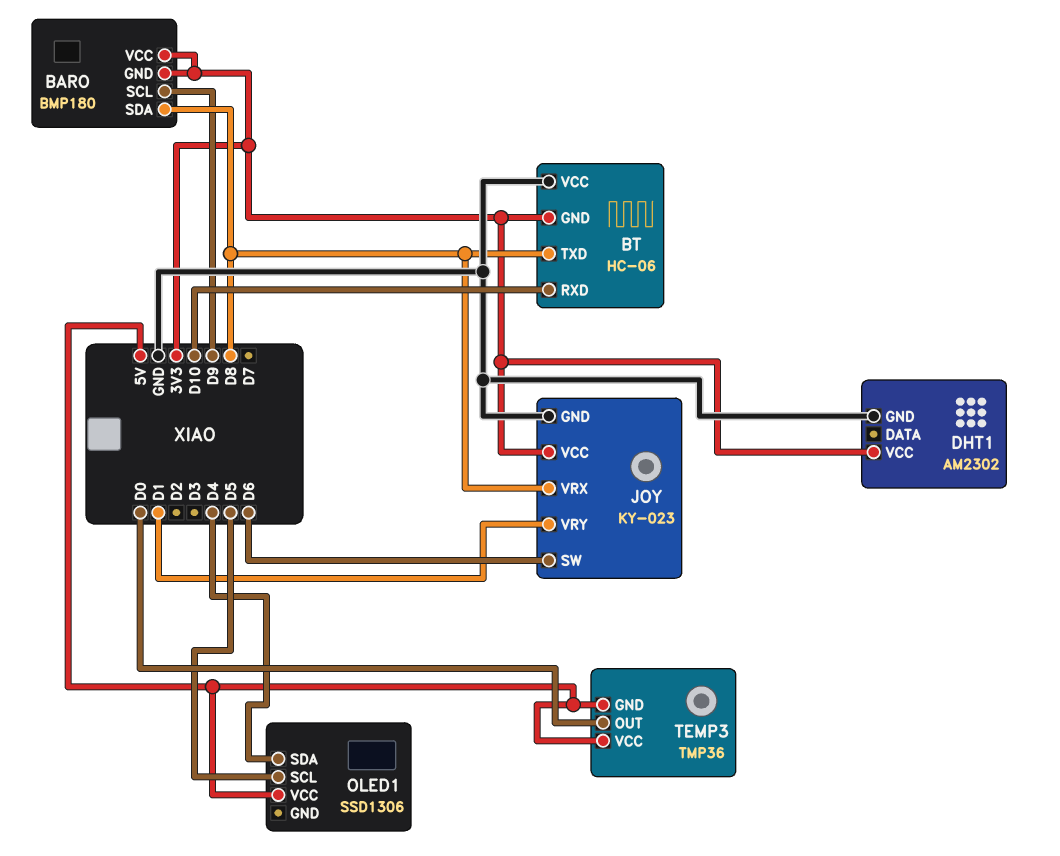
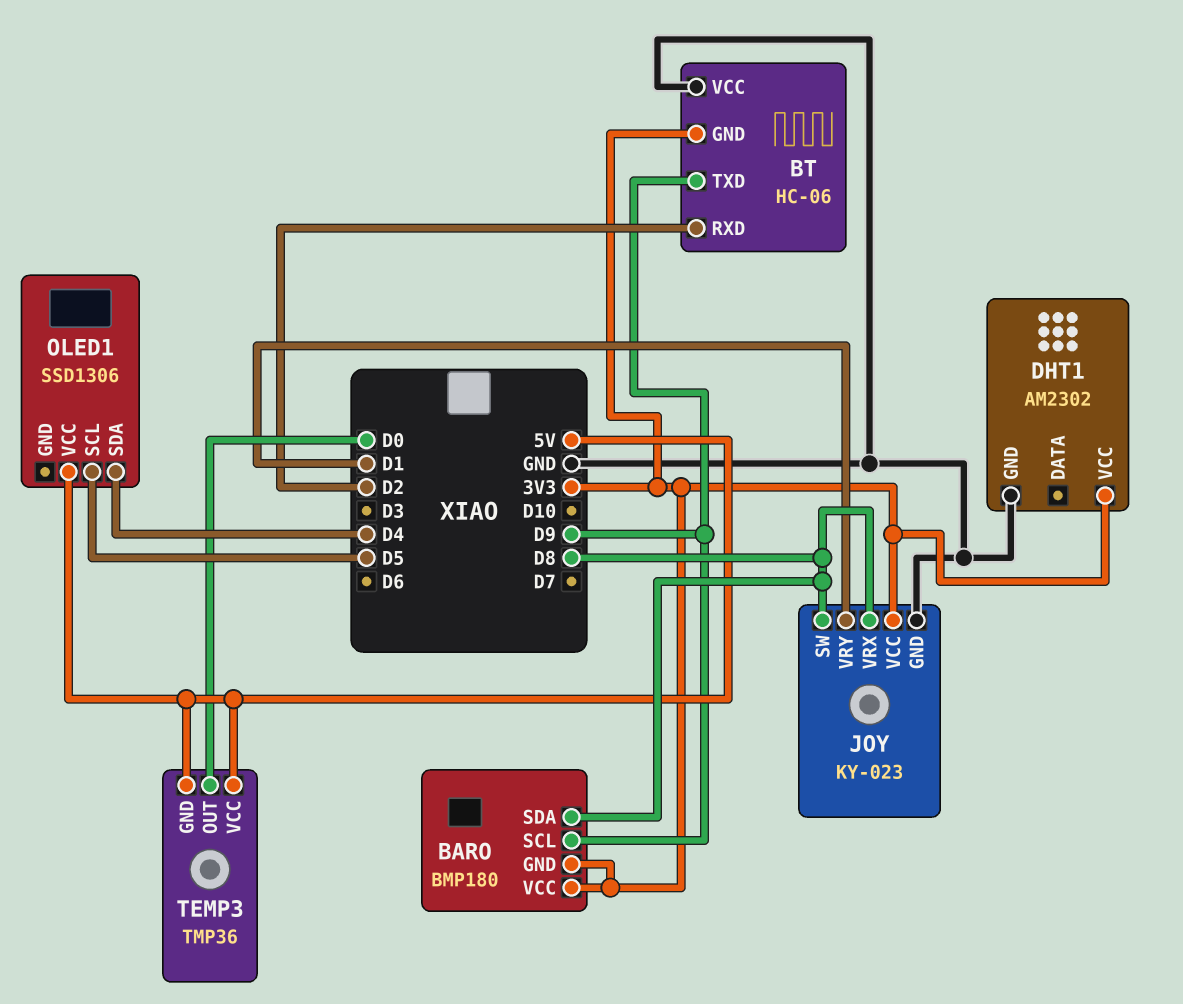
BT pin RXD: D10 -> D2
BT pin TXD: D8 -> D9
JOY pin SW: D6 -> D8

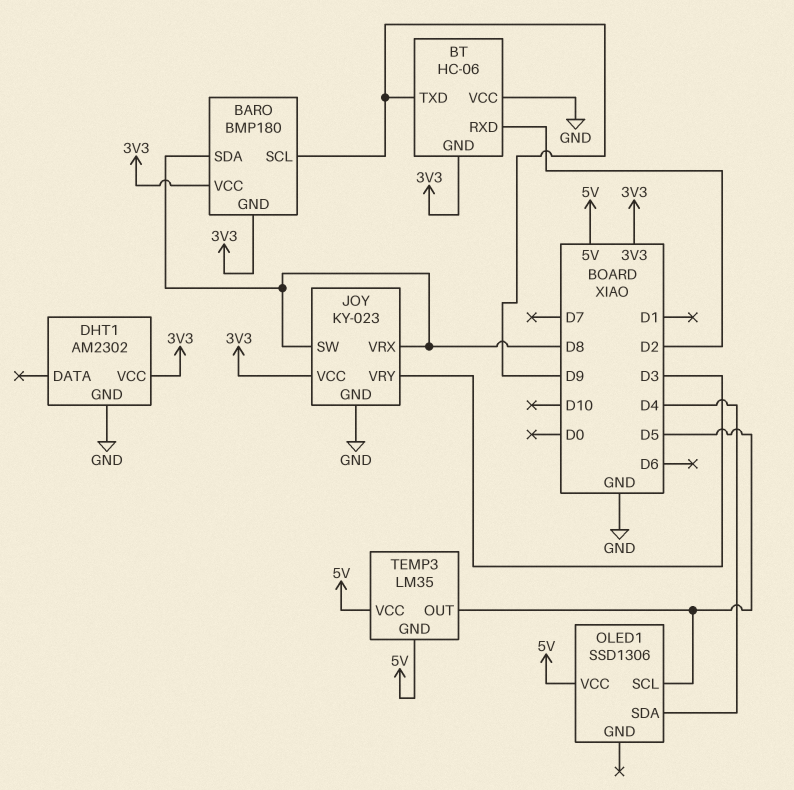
JOY pin VRY: D1 -> D3
TEMP3: TMP36 -> LM35
TEMP3 pin OUT: D0 -> D5

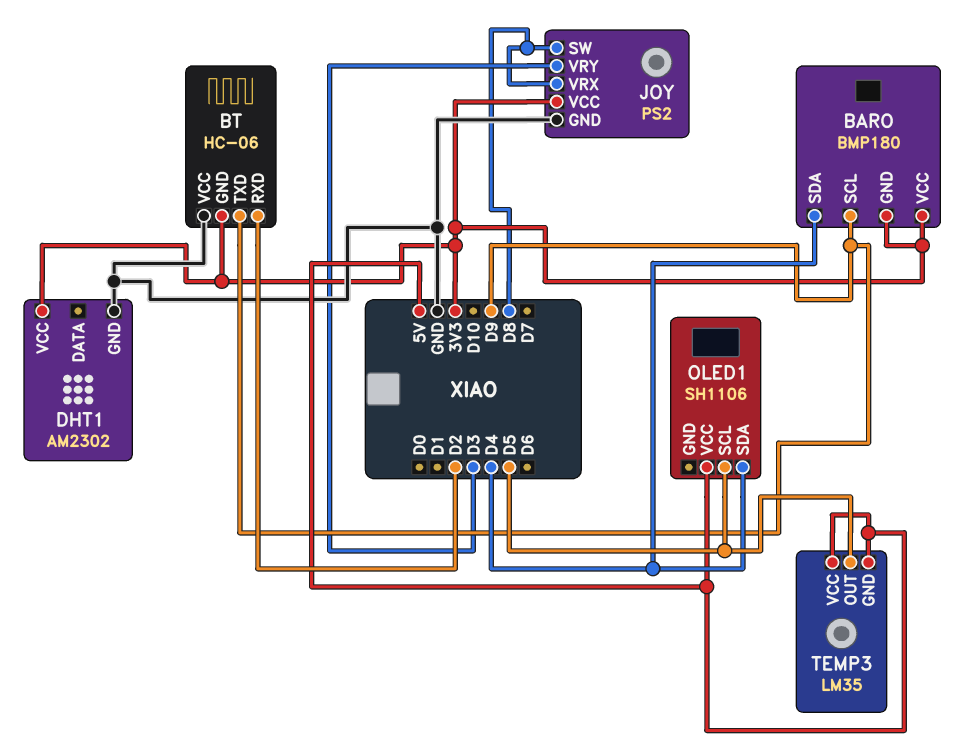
BARO pin SDA: D8 -> D4
JOY: KY-023 -> PS2
OLED1: SSD1306 -> SH1106

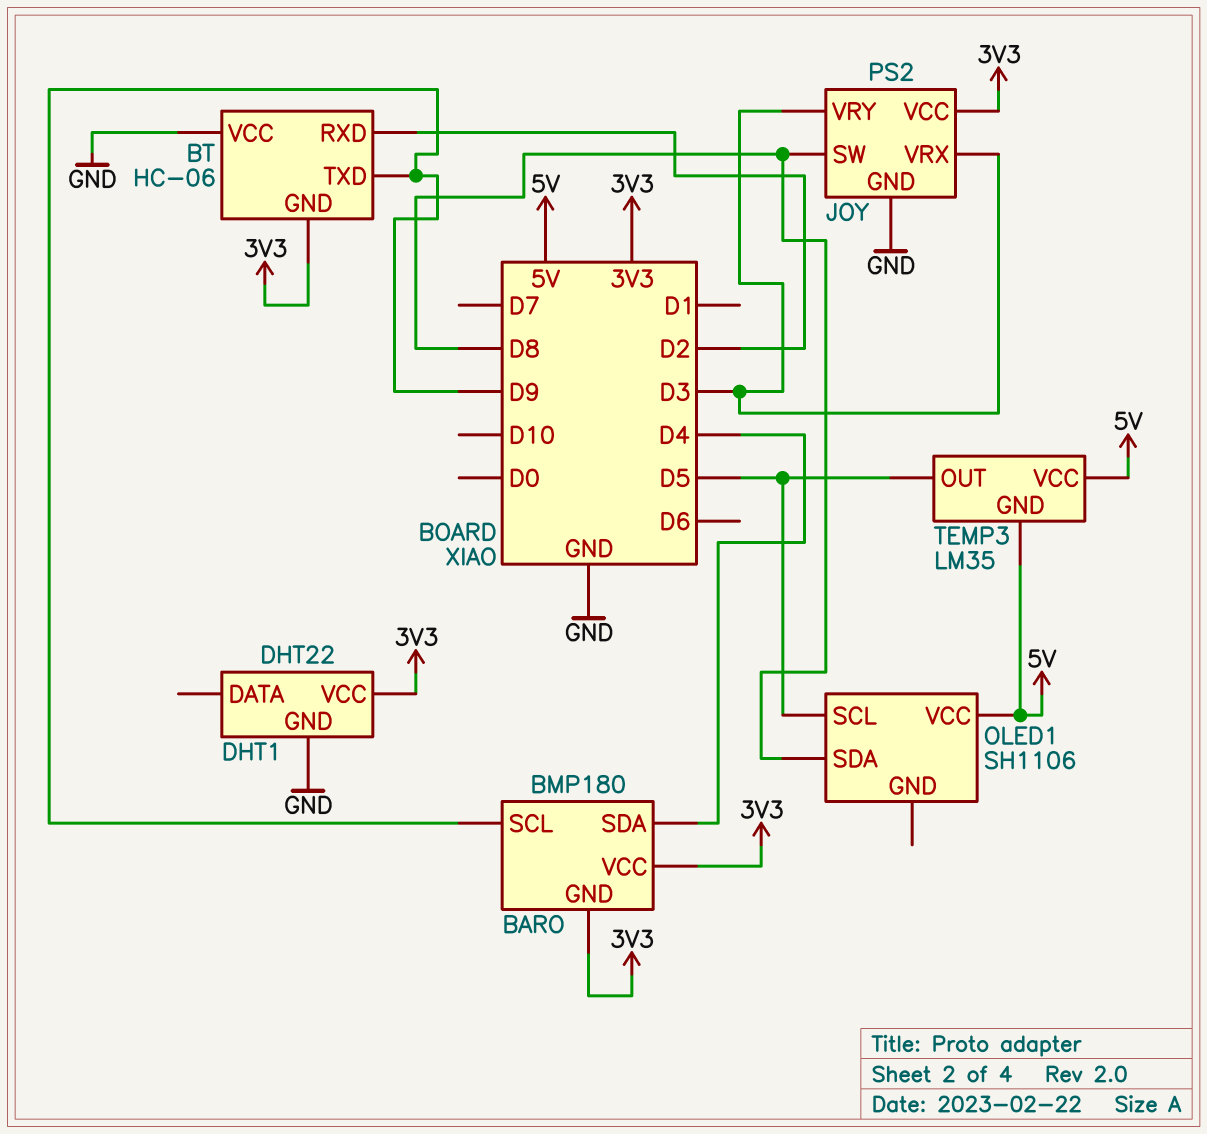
DHT1: AM2302 -> DHT22
JOY pin VRX: D8 -> D3
OLED1 pin SDA: D4 -> D8

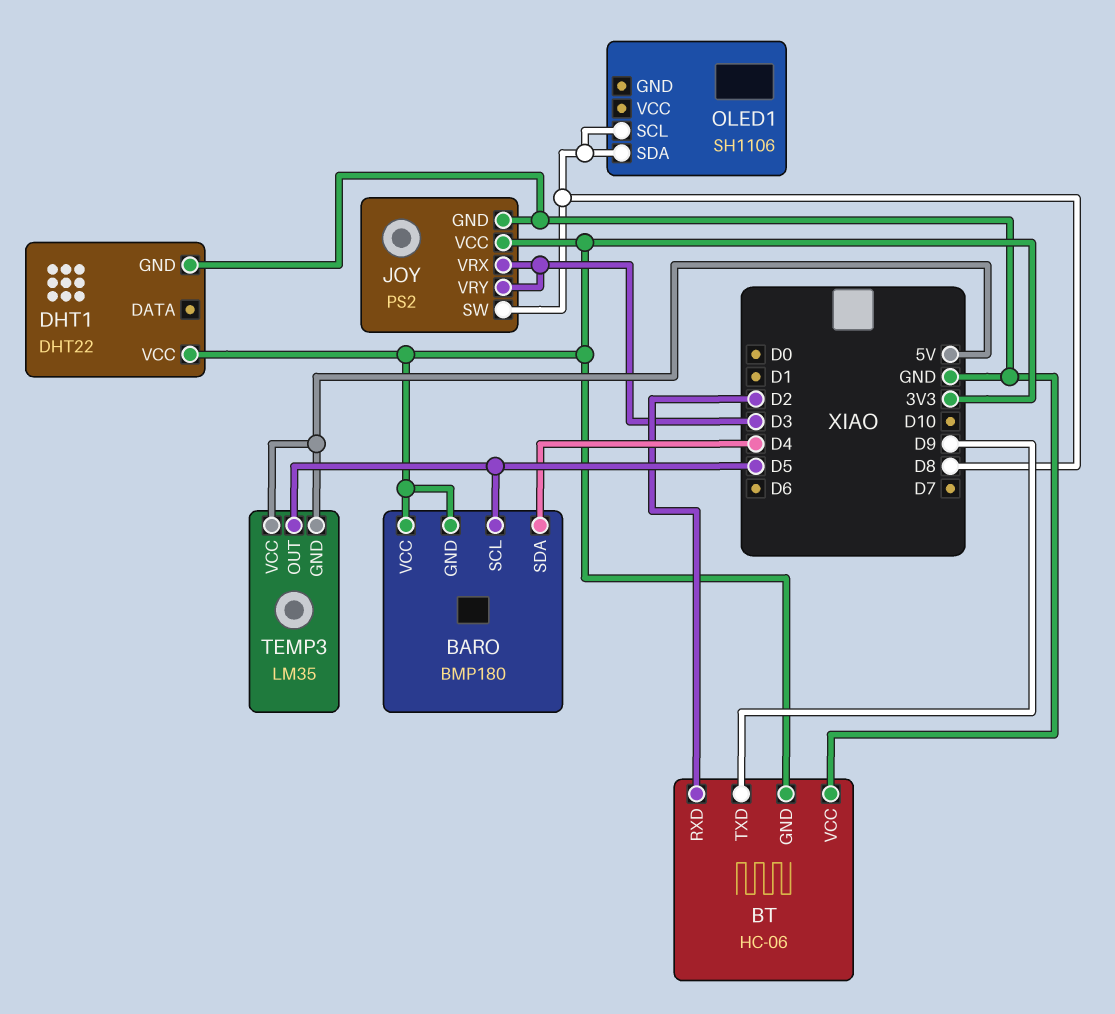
BARO pin SCL: D9 -> D5
OLED1 pin SCL: D5 -> D8
OLED1 pin VCC: 5V -> none

